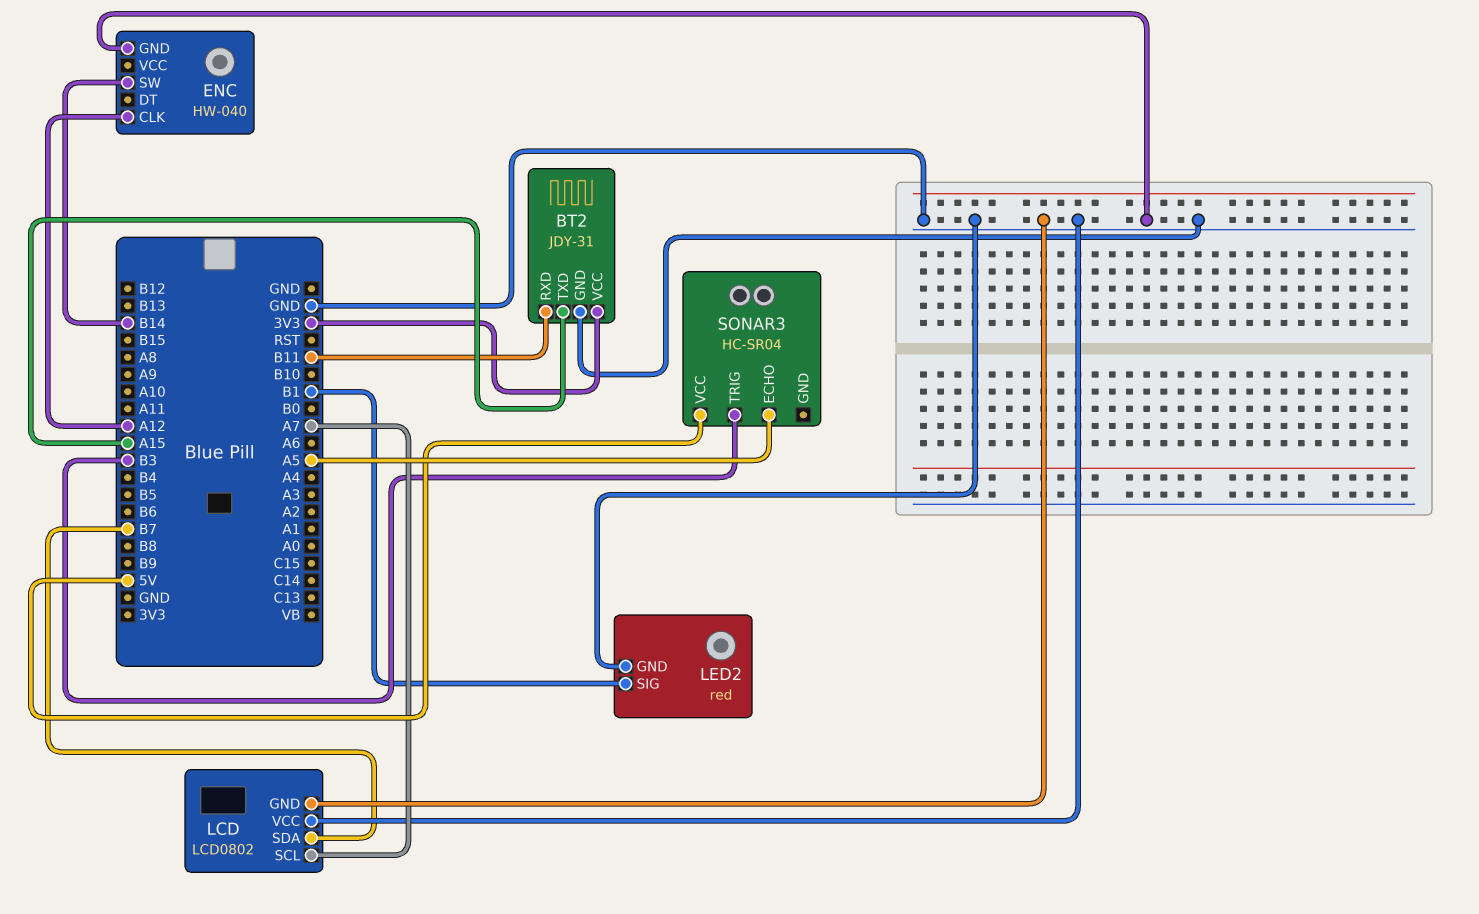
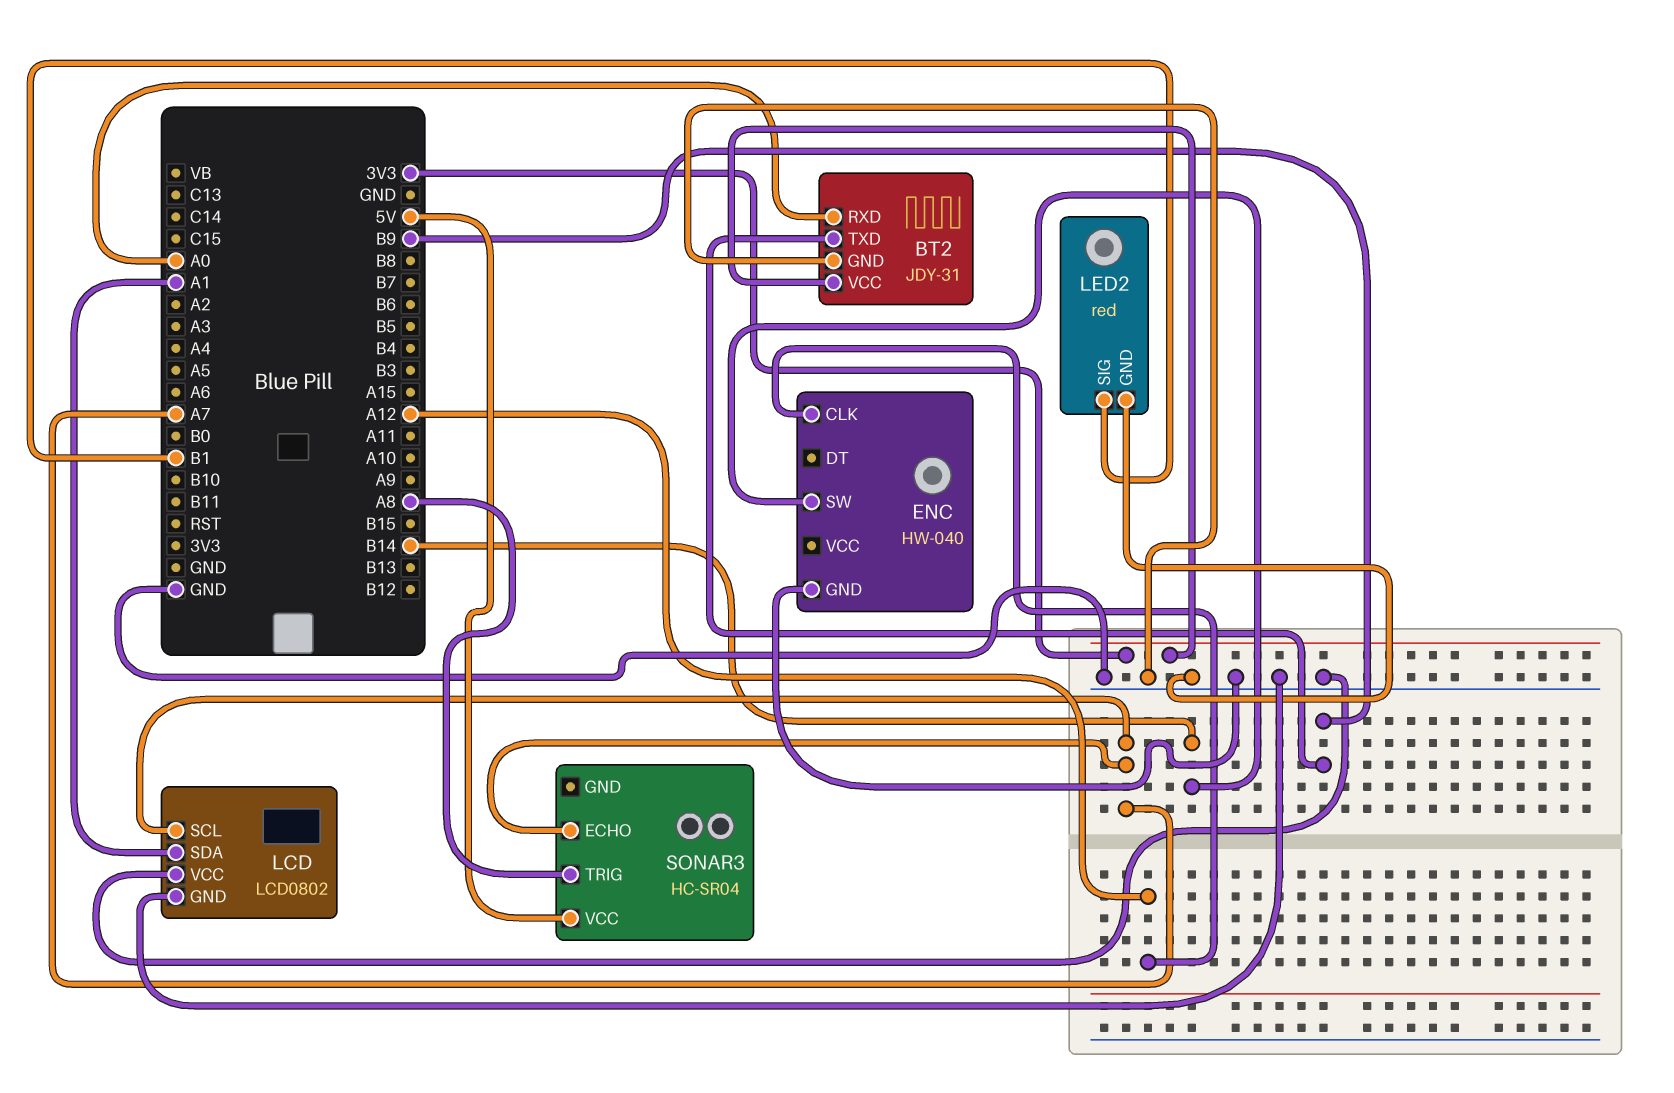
BT2 pin RXD: B11 -> A0
BT2 pin TXD: A15 -> B9
LCD pin SDA: B7 -> A1
SONAR3 pin ECHO: A5 -> A7
SONAR3 pin TRIG: B3 -> A8

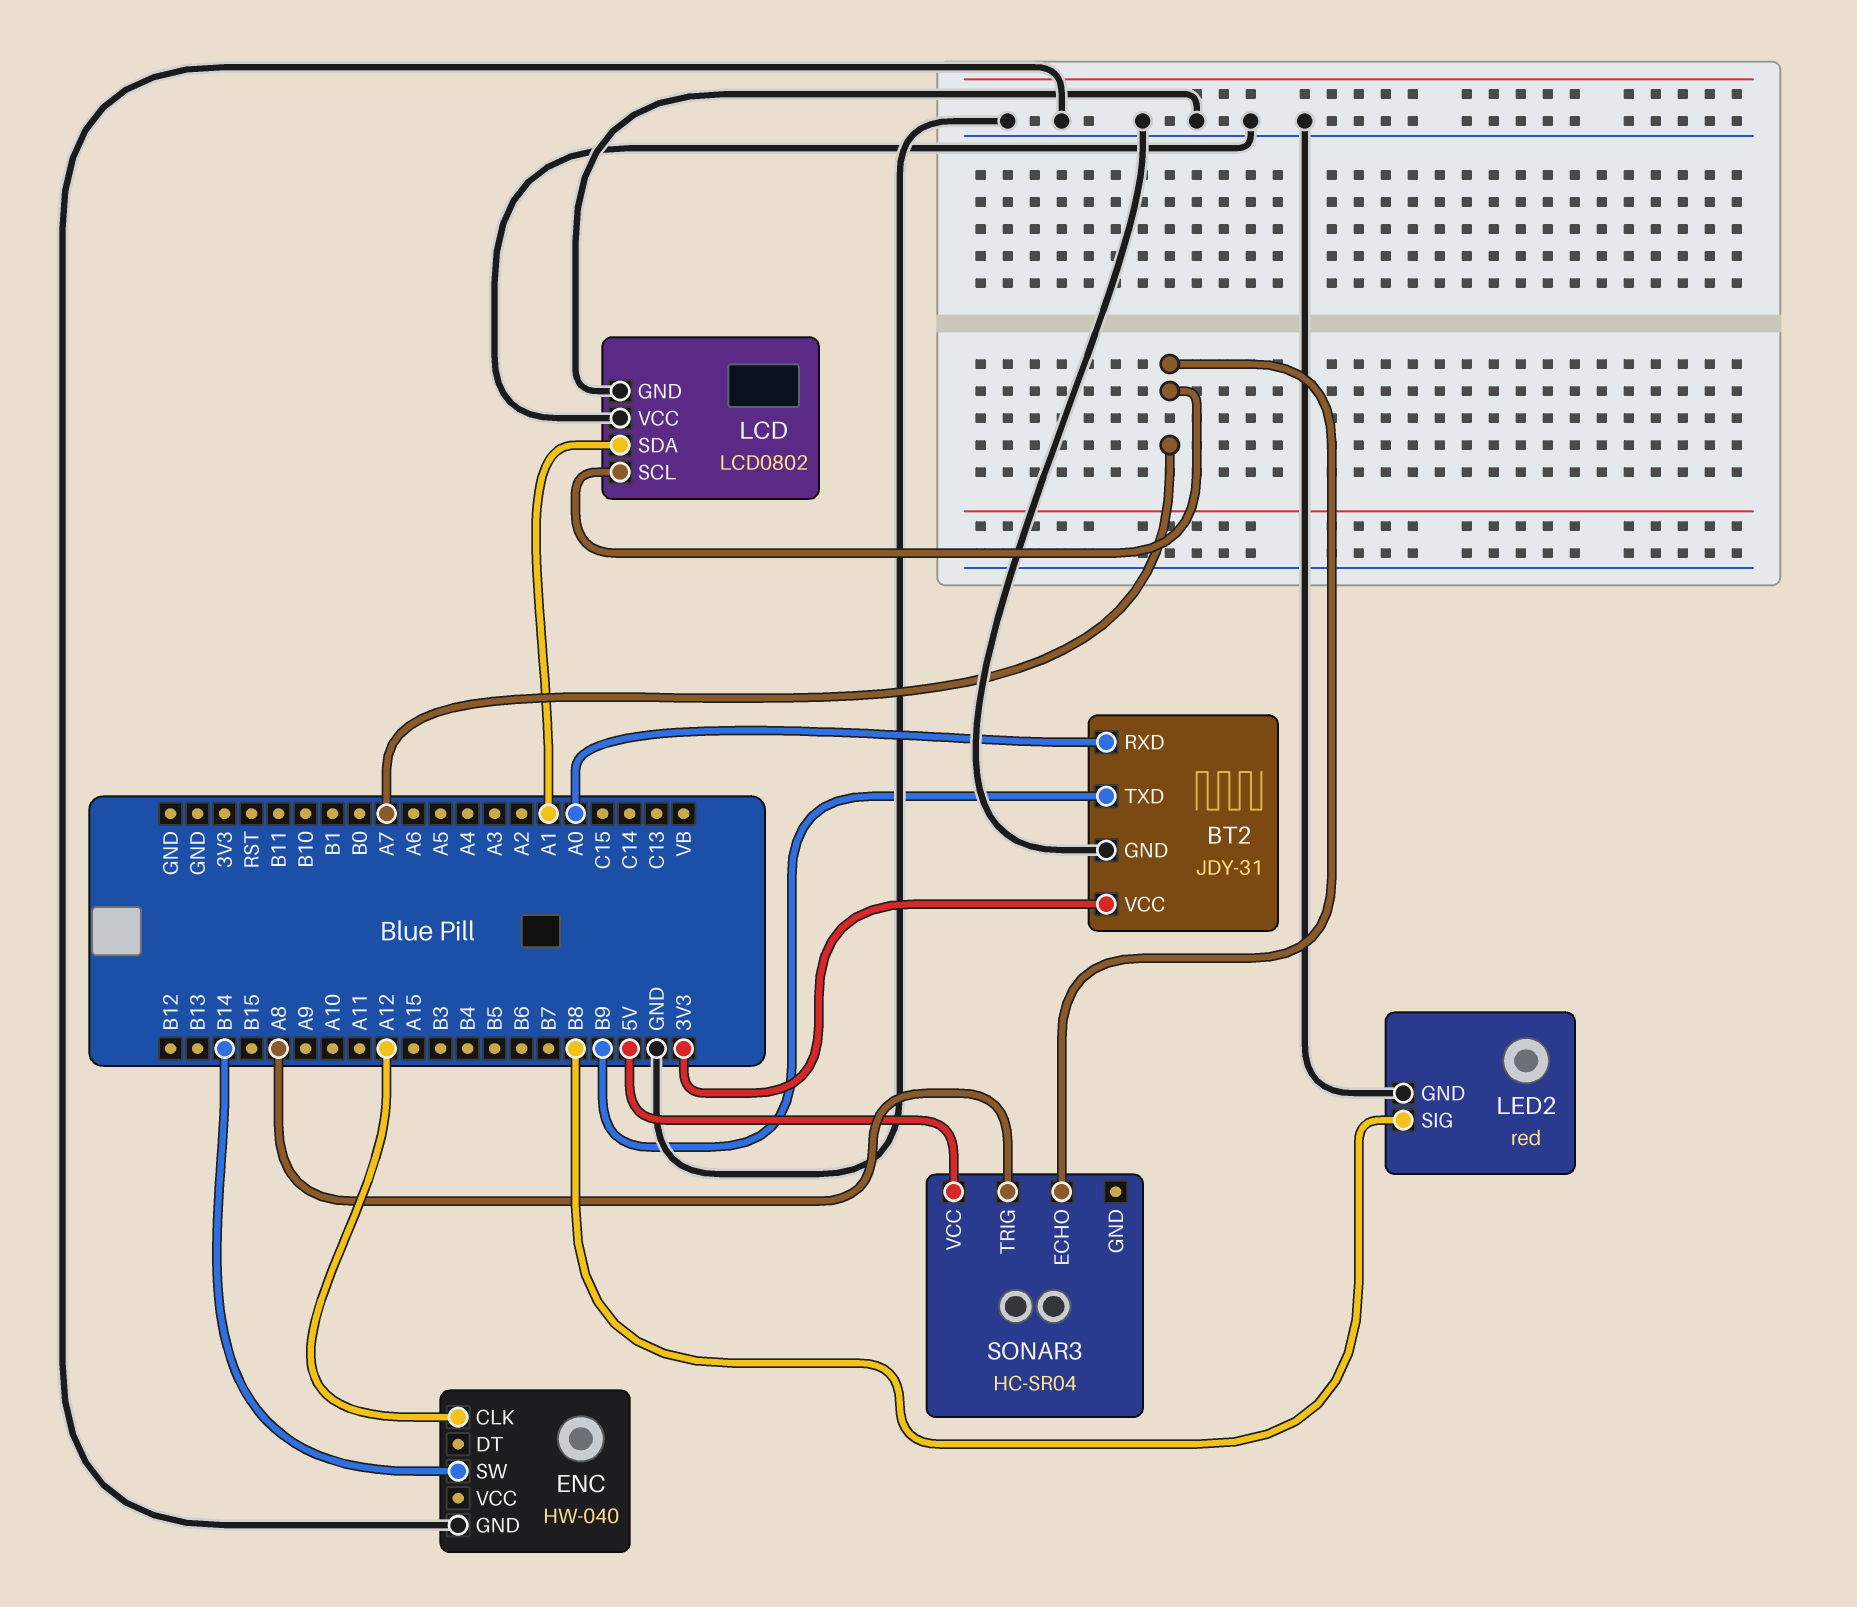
LED2 pin SIG: B1 -> B8

